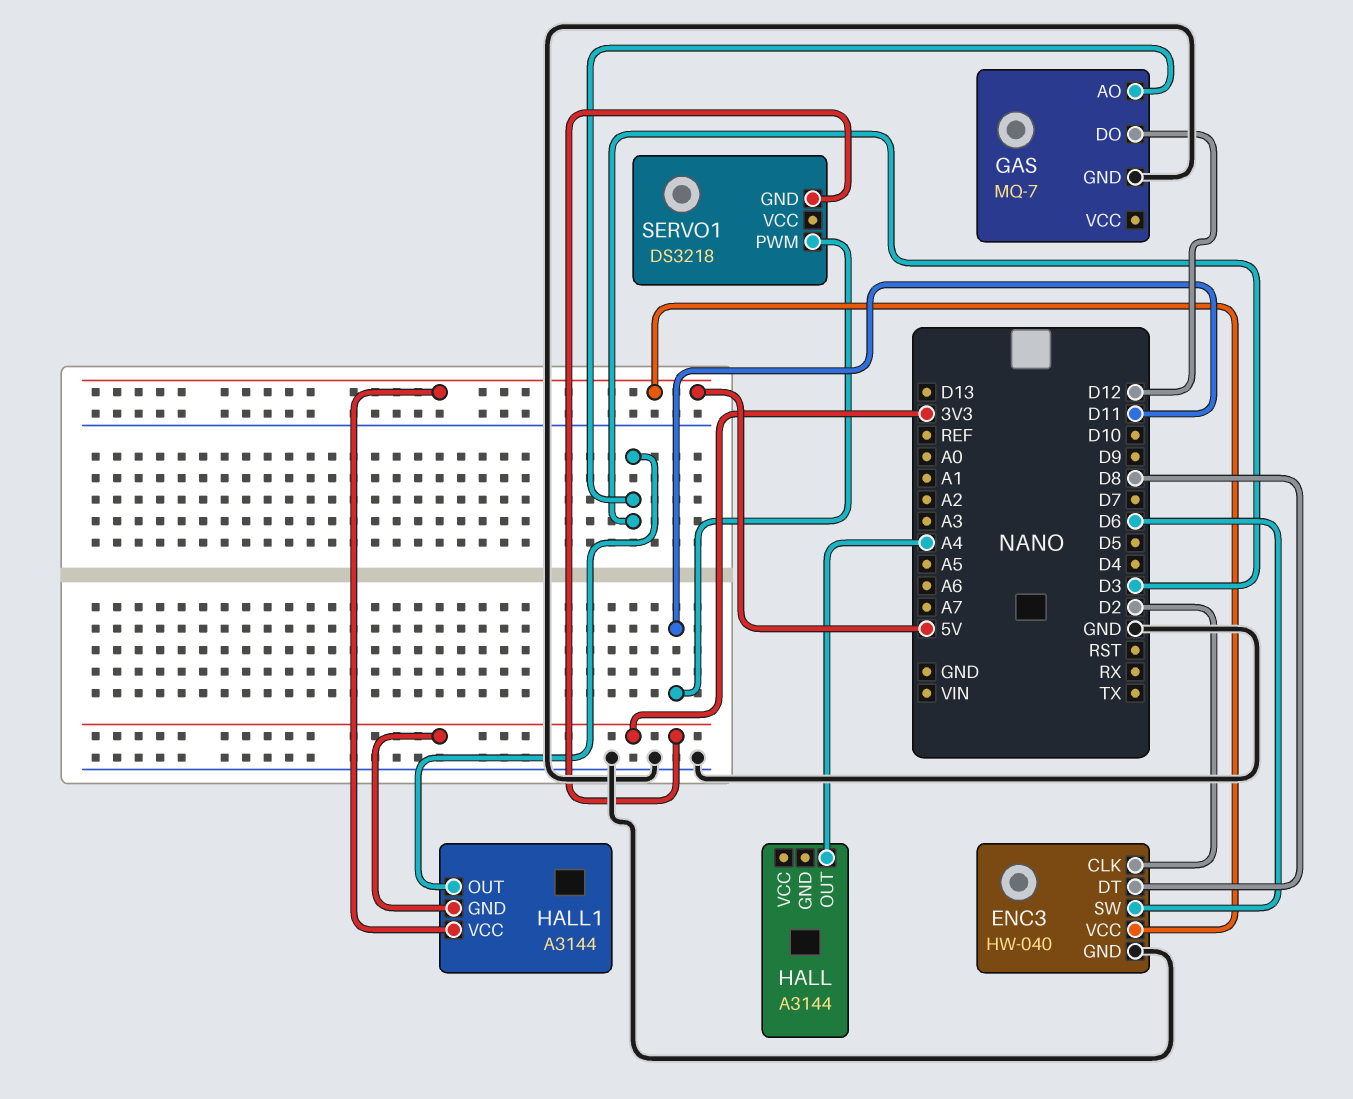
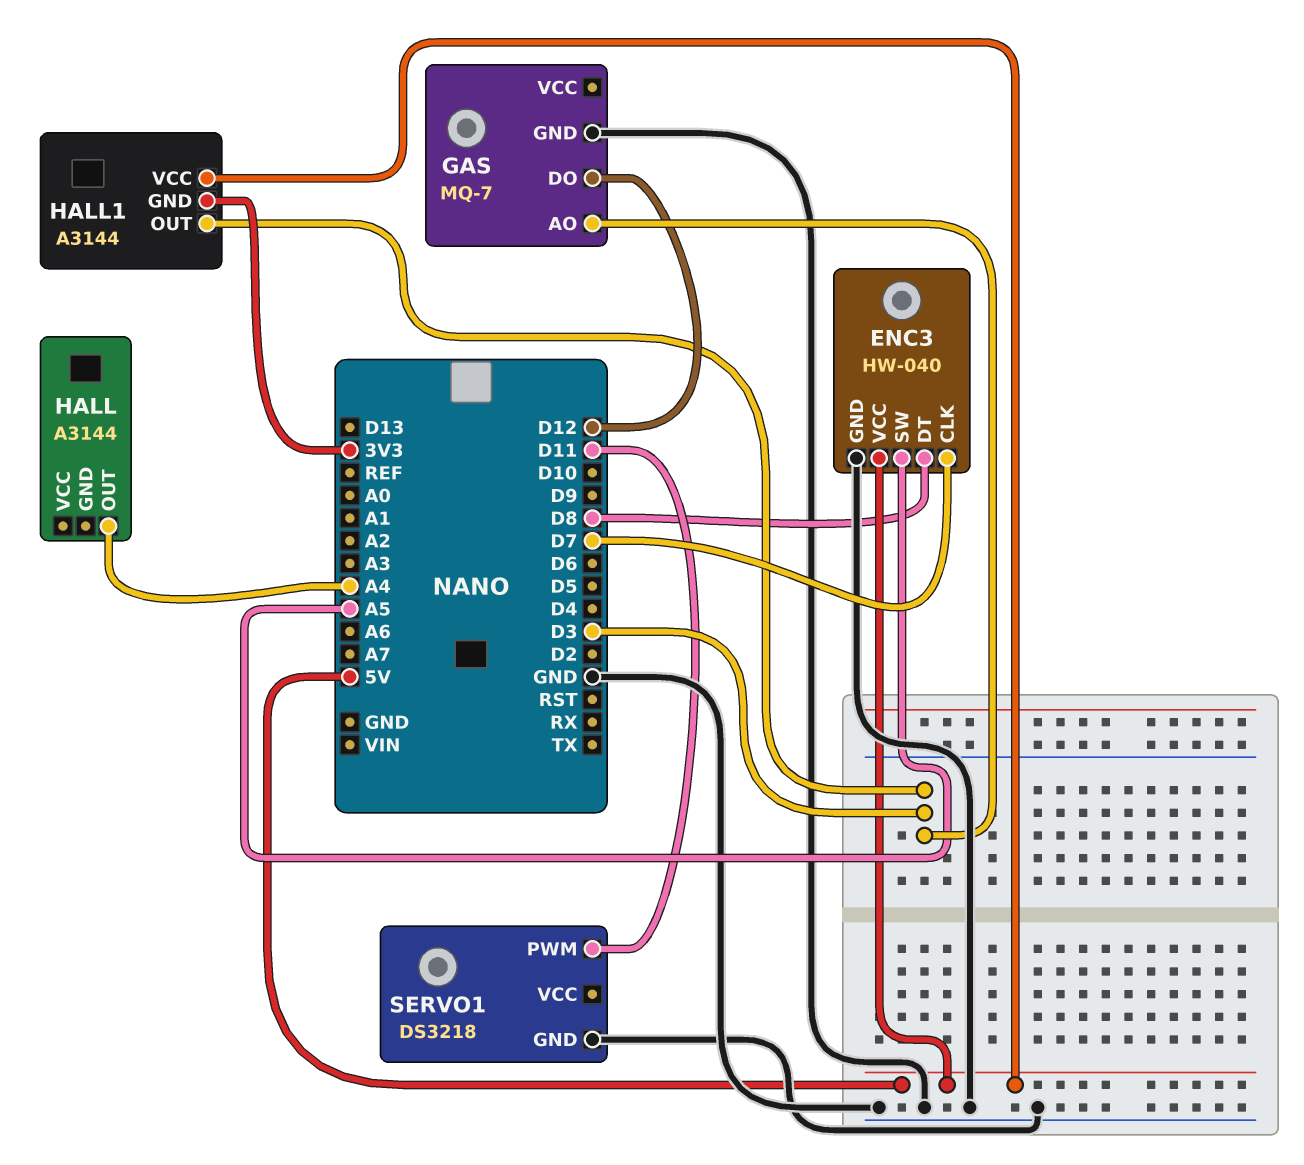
ENC3 pin CLK: D2 -> D7
ENC3 pin SW: D6 -> A5
SERVO1 pin GND: 3V3 -> GND

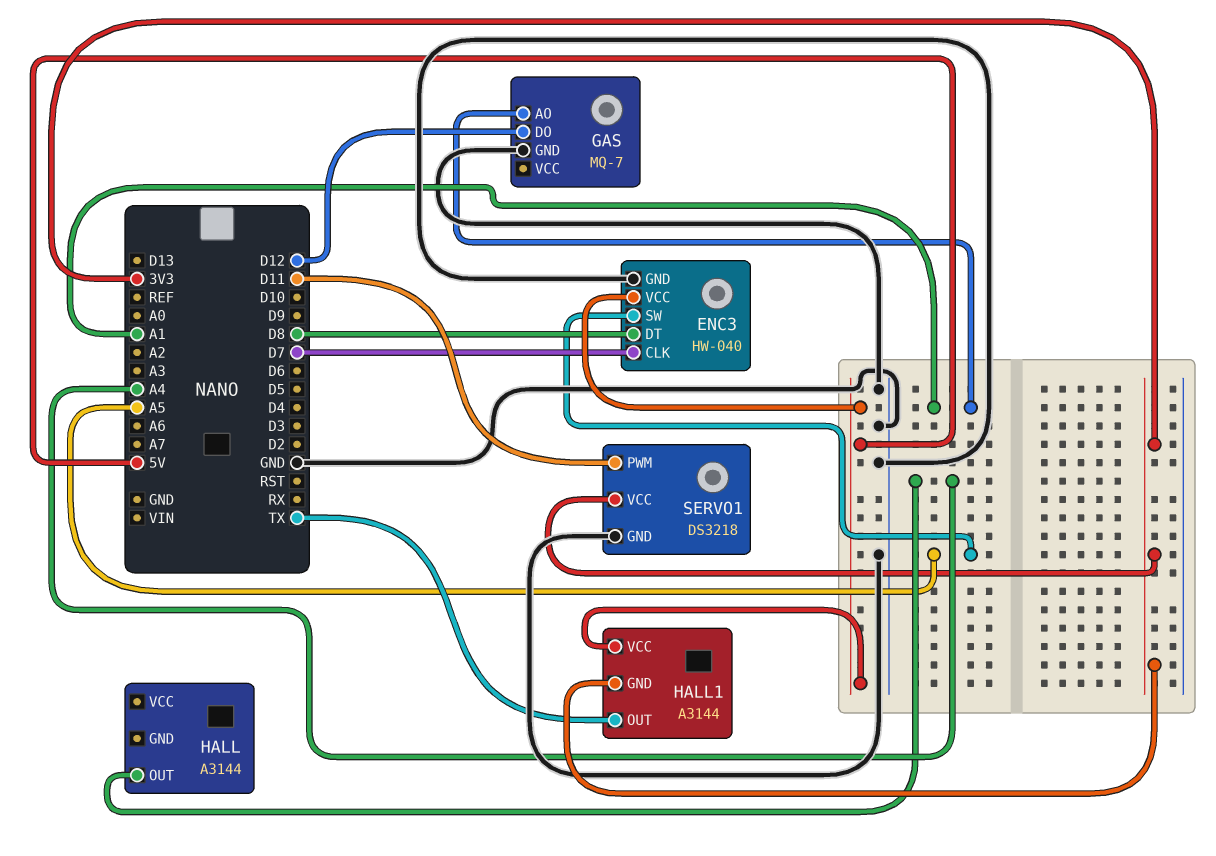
GAS pin AO: D3 -> A1
HALL1 pin OUT: D3 -> TX
SERVO1 pin VCC: none -> 3V3

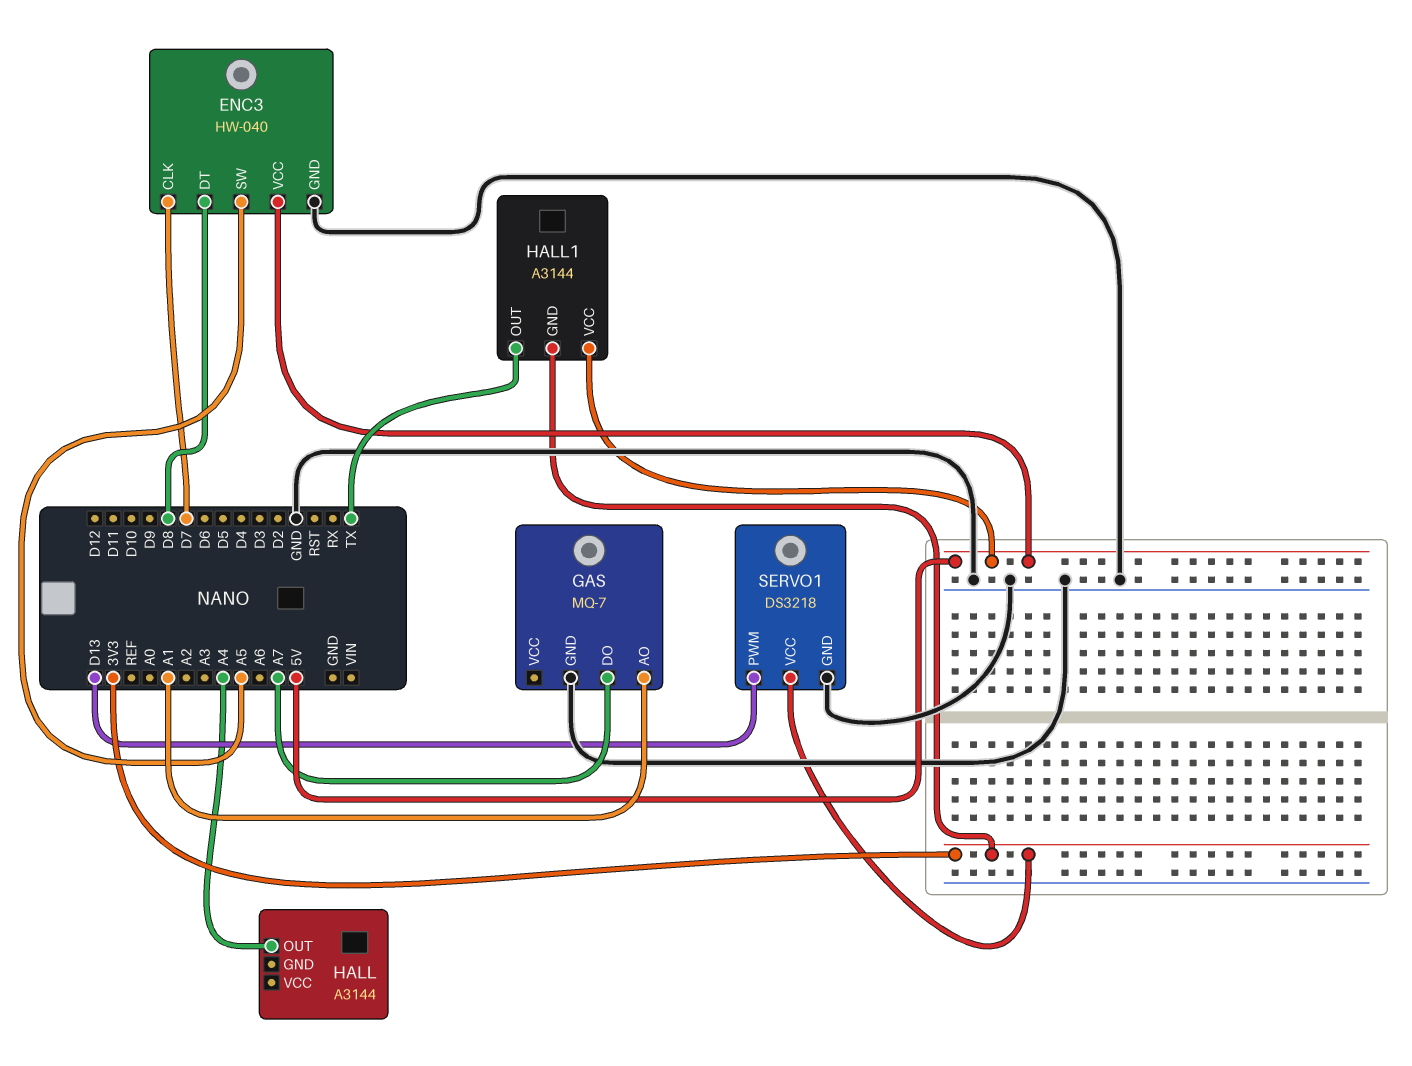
GAS pin DO: D12 -> A7
SERVO1 pin PWM: D11 -> D13

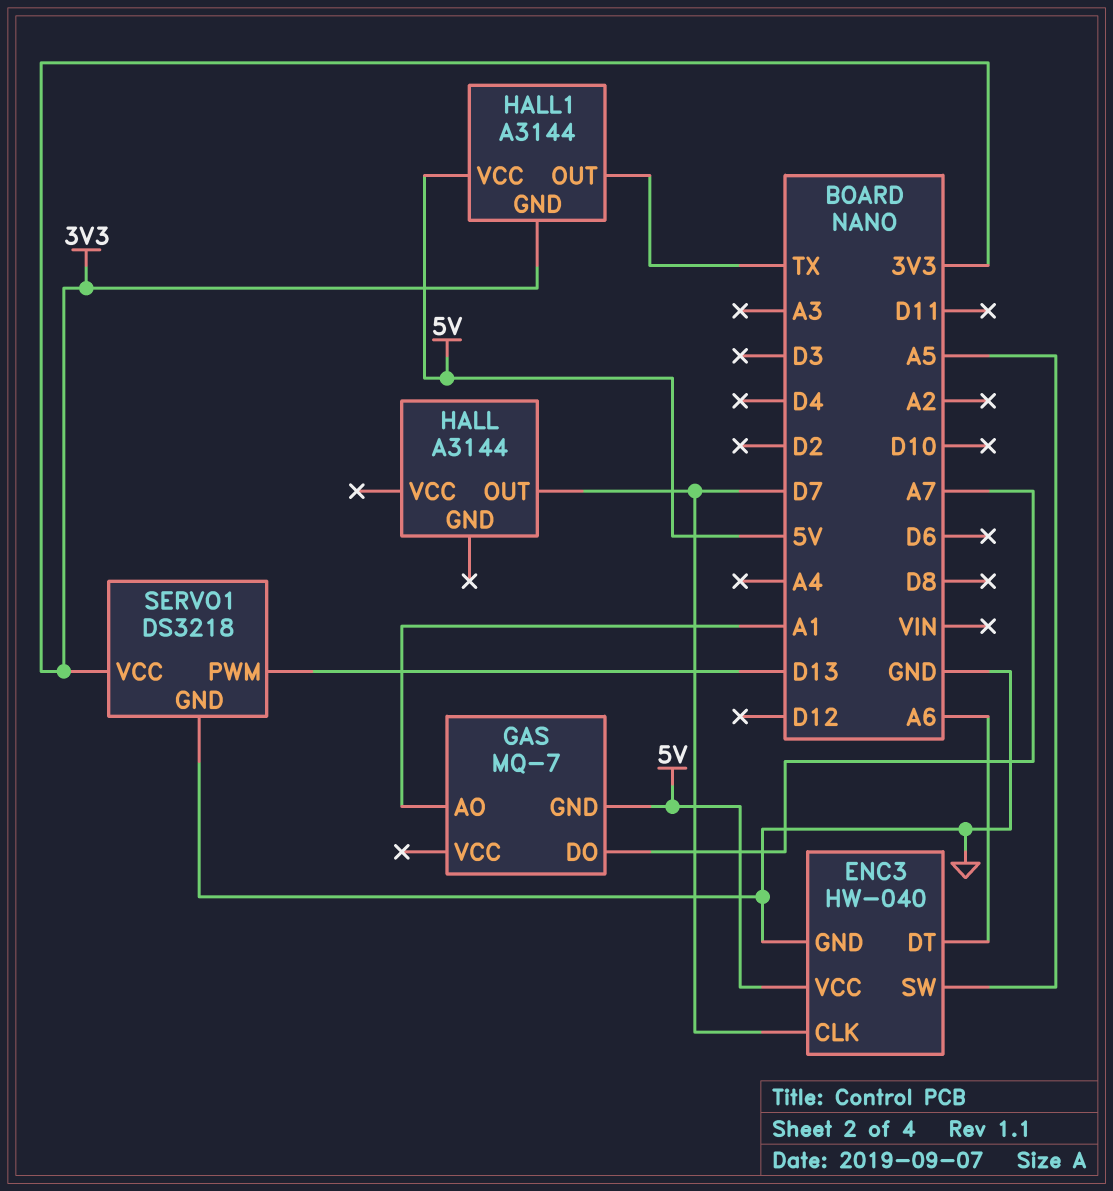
ENC3 pin DT: D8 -> A6
GAS pin GND: GND -> 5V
HALL pin OUT: A4 -> D7

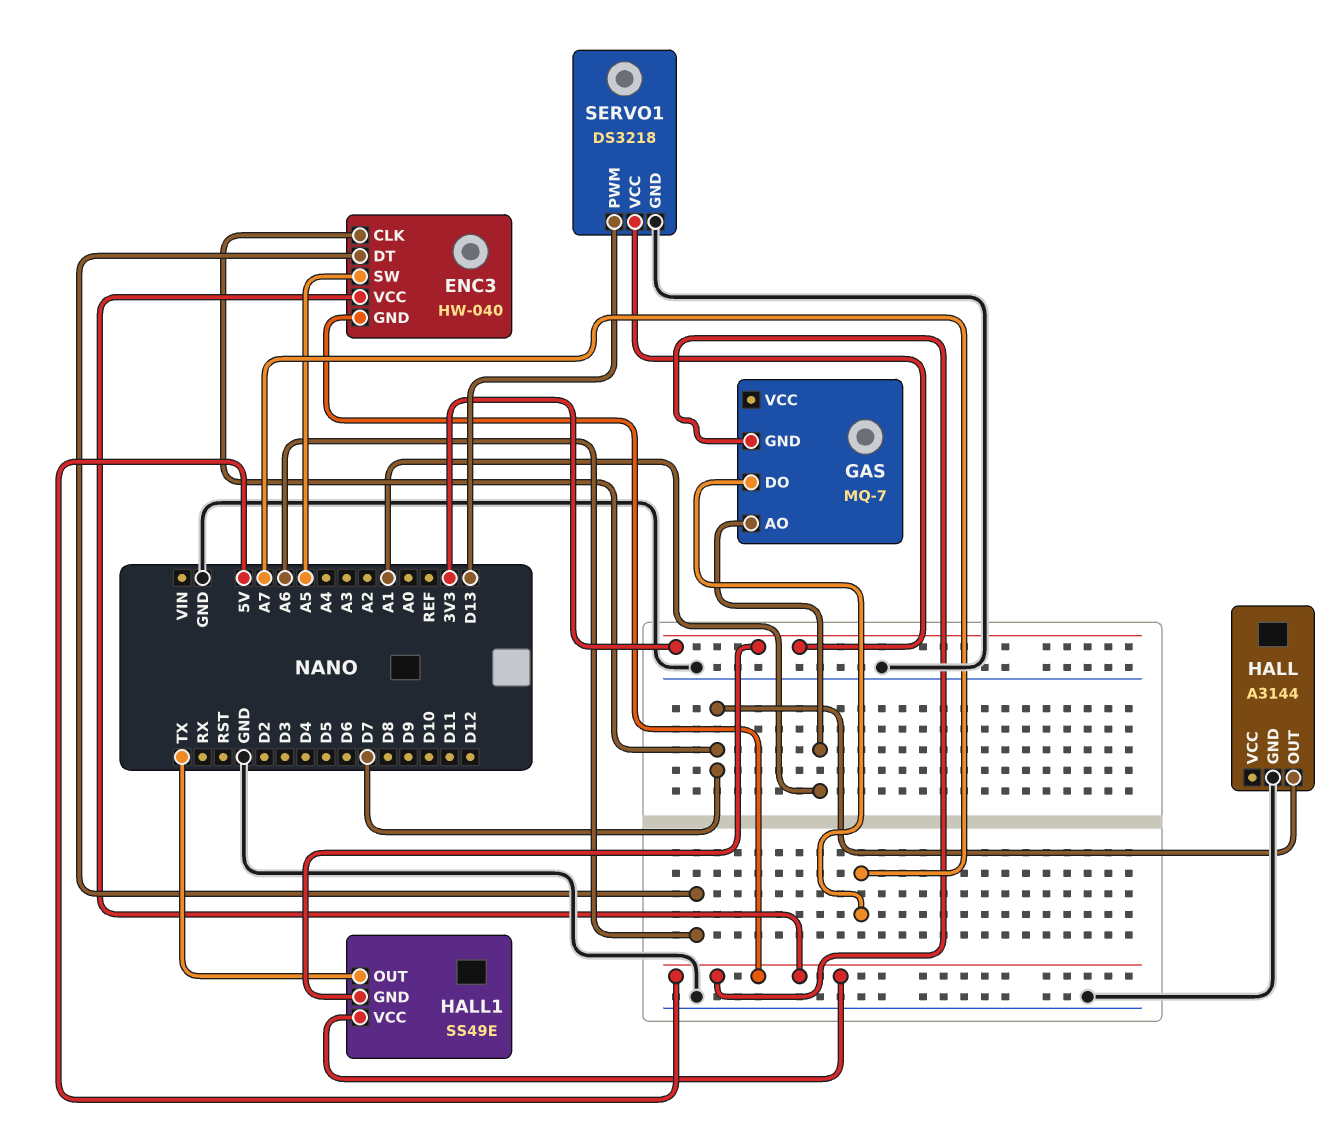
ENC3 pin GND: GND -> 5V
HALL pin GND: none -> GND
HALL1: A3144 -> SS49E

